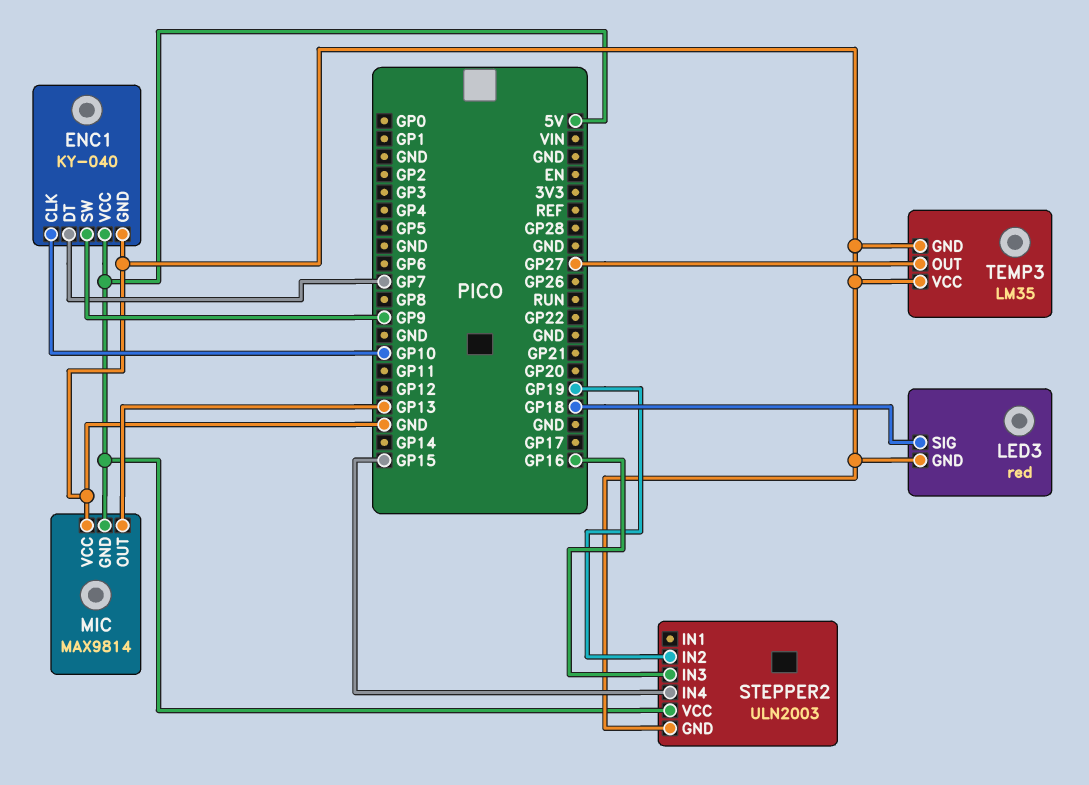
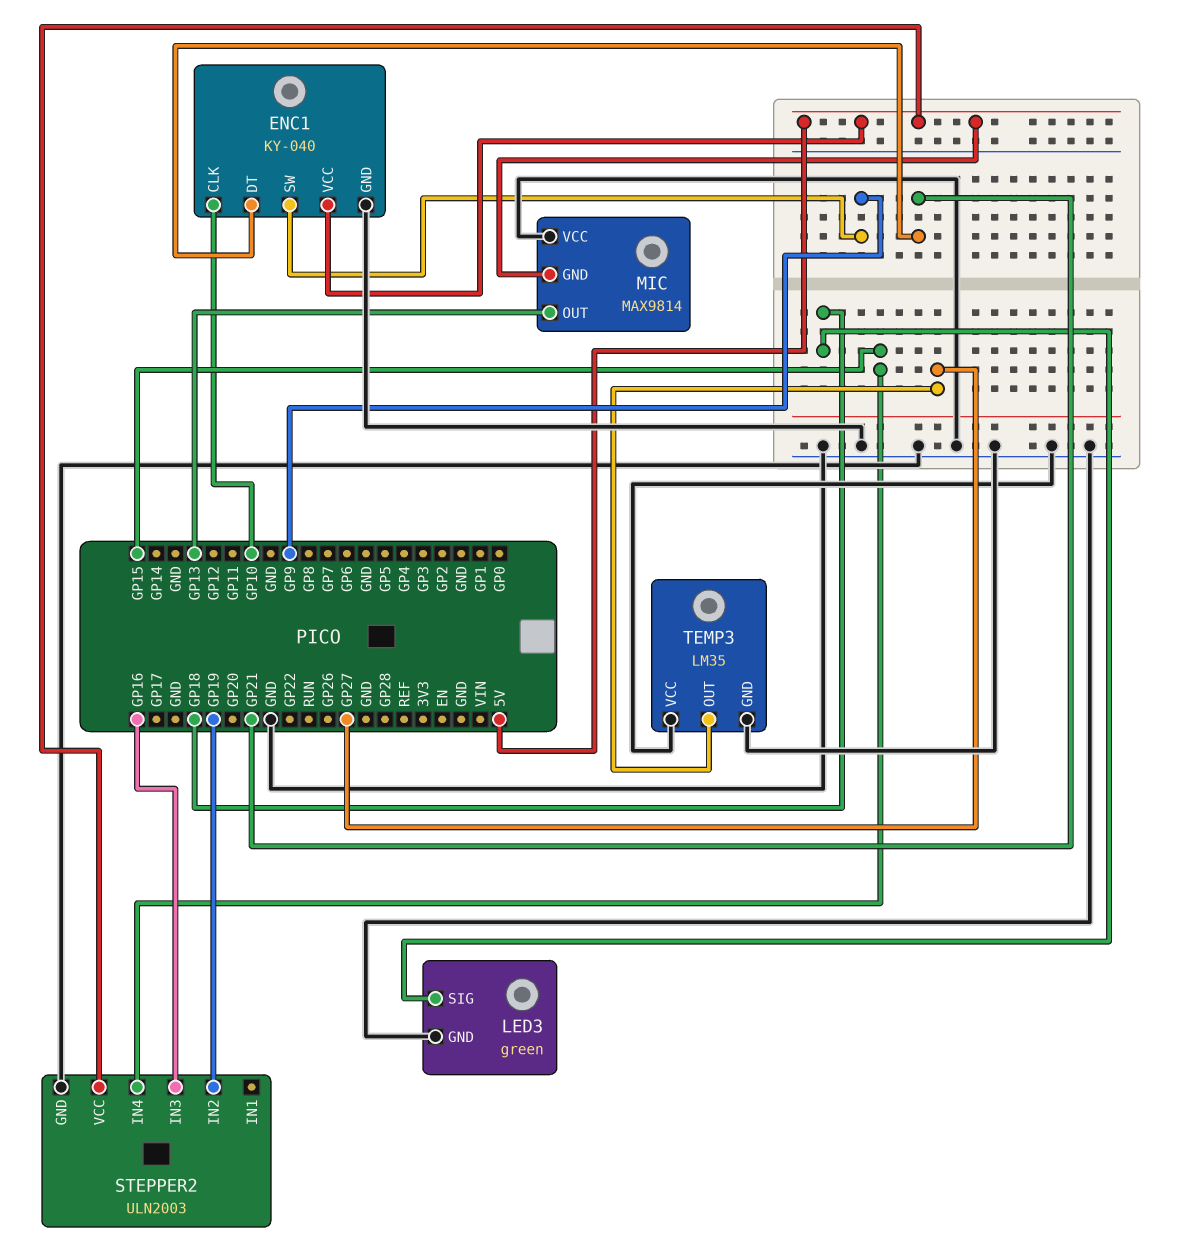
ENC1 pin DT: GP7 -> GP21
LED3: red -> green

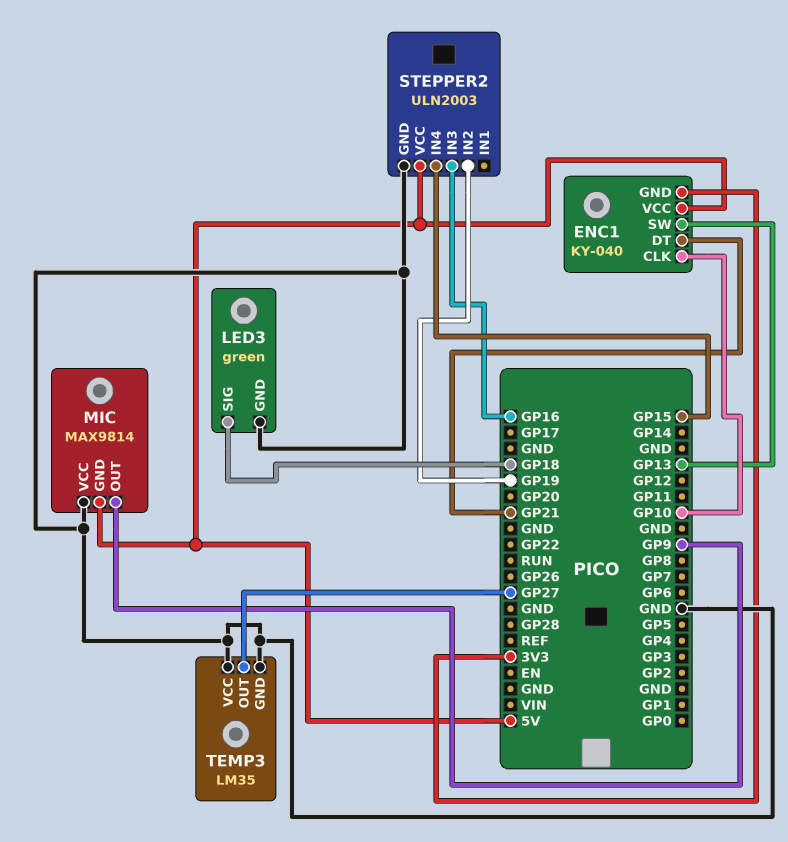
ENC1 pin GND: GND -> 3V3
ENC1 pin SW: GP9 -> GP13
MIC pin OUT: GP13 -> GP9

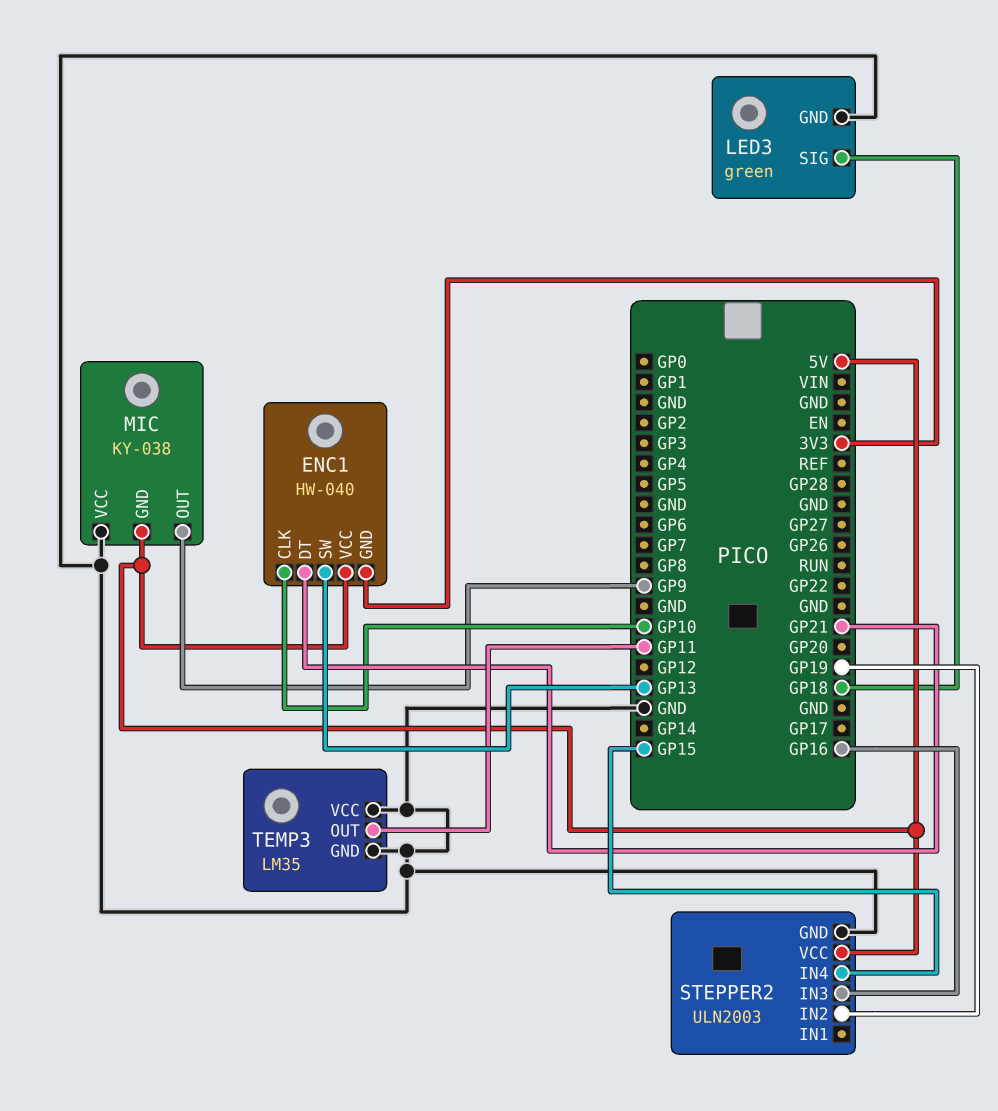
ENC1: KY-040 -> HW-040
MIC: MAX9814 -> KY-038
TEMP3 pin OUT: GP27 -> GP11

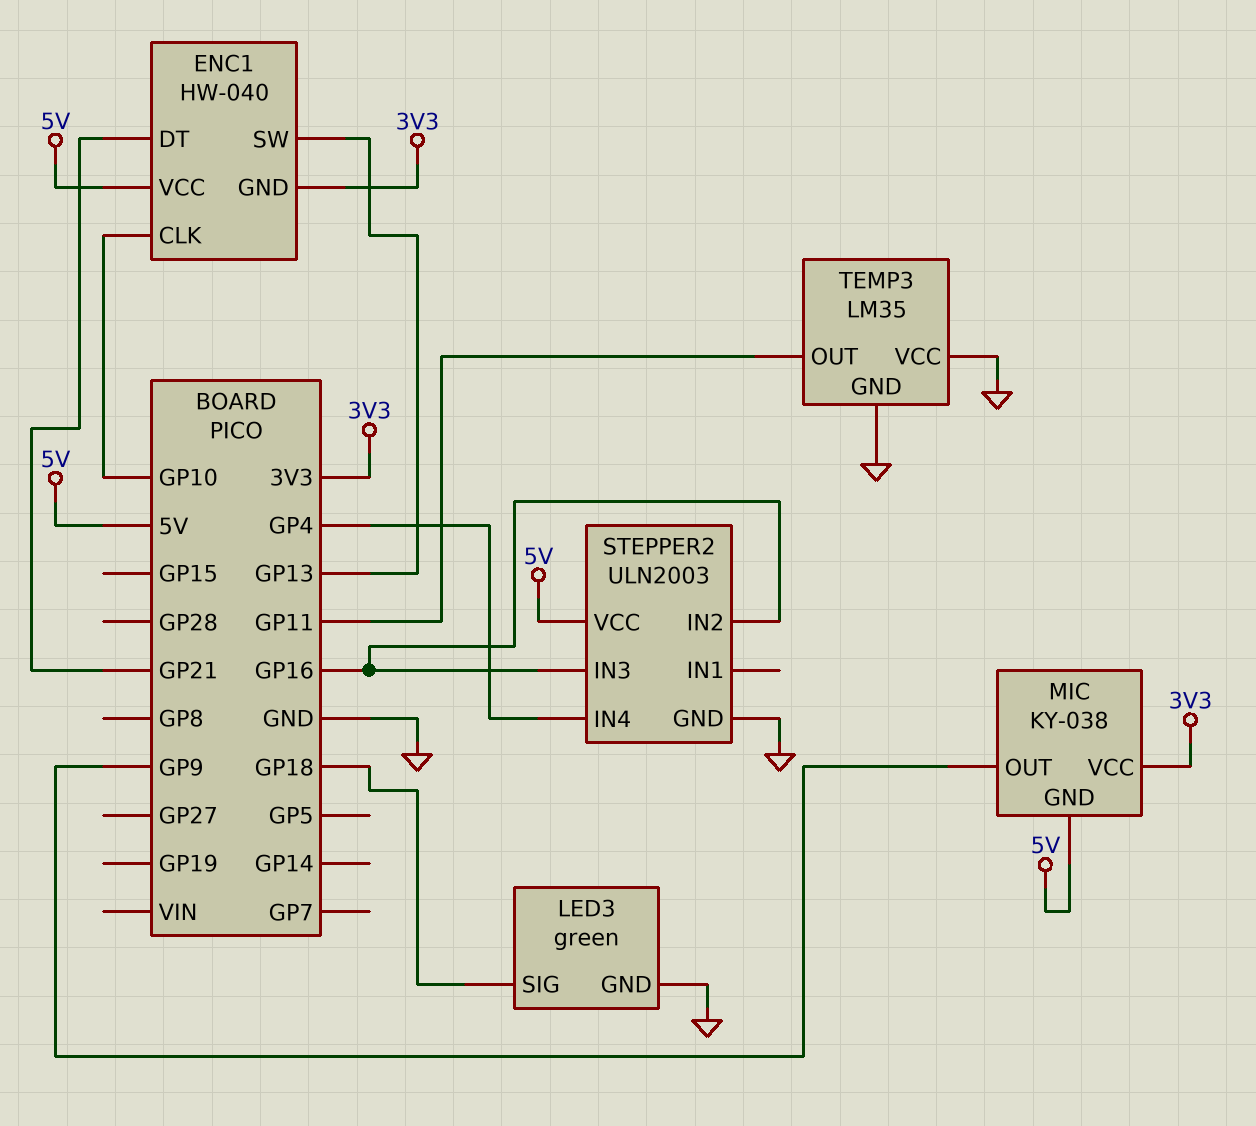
MIC pin VCC: GND -> 3V3
STEPPER2 pin IN2: GP19 -> GP16
STEPPER2 pin IN4: GP15 -> GP4

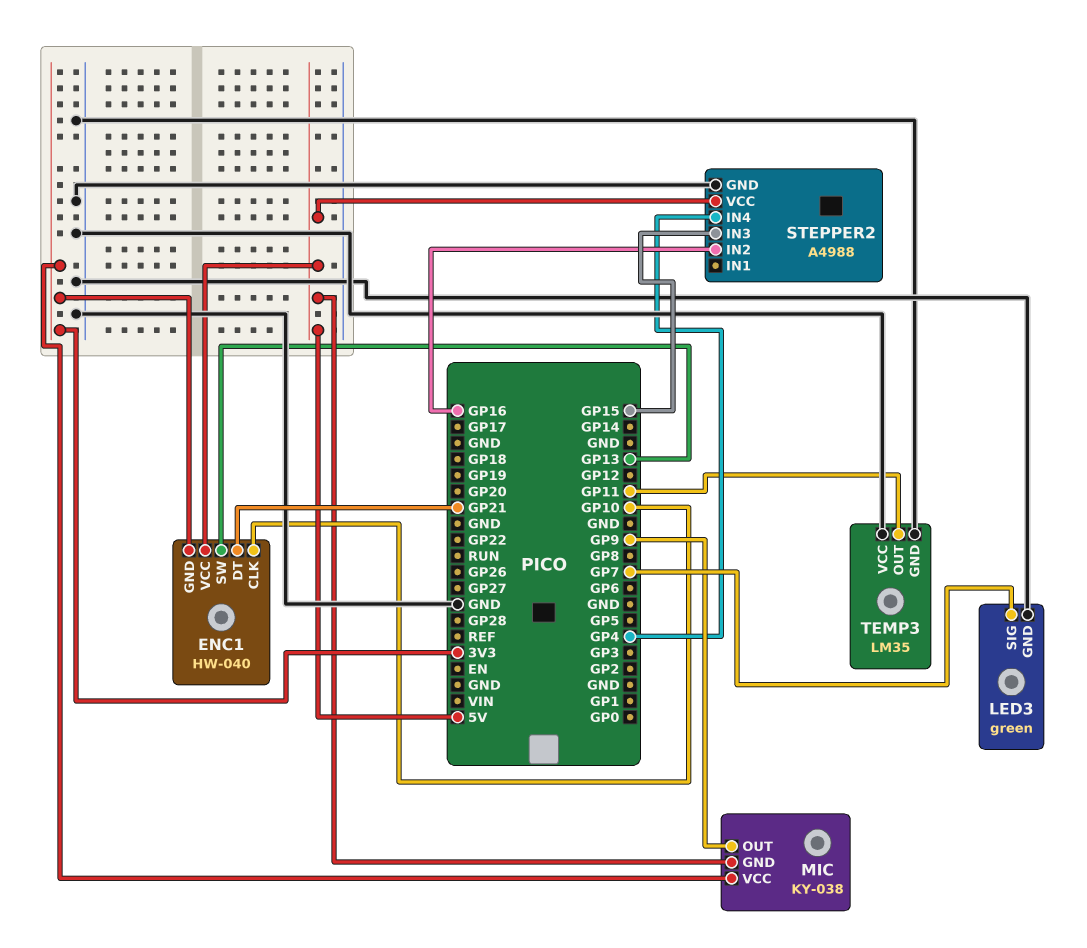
LED3 pin SIG: GP18 -> GP7
STEPPER2: ULN2003 -> A4988
STEPPER2 pin IN3: GP16 -> GP15

